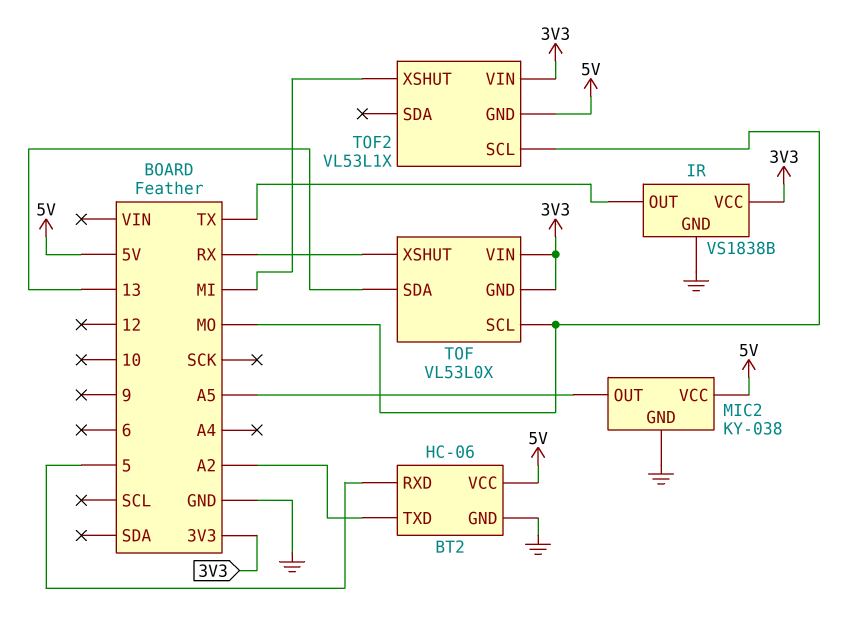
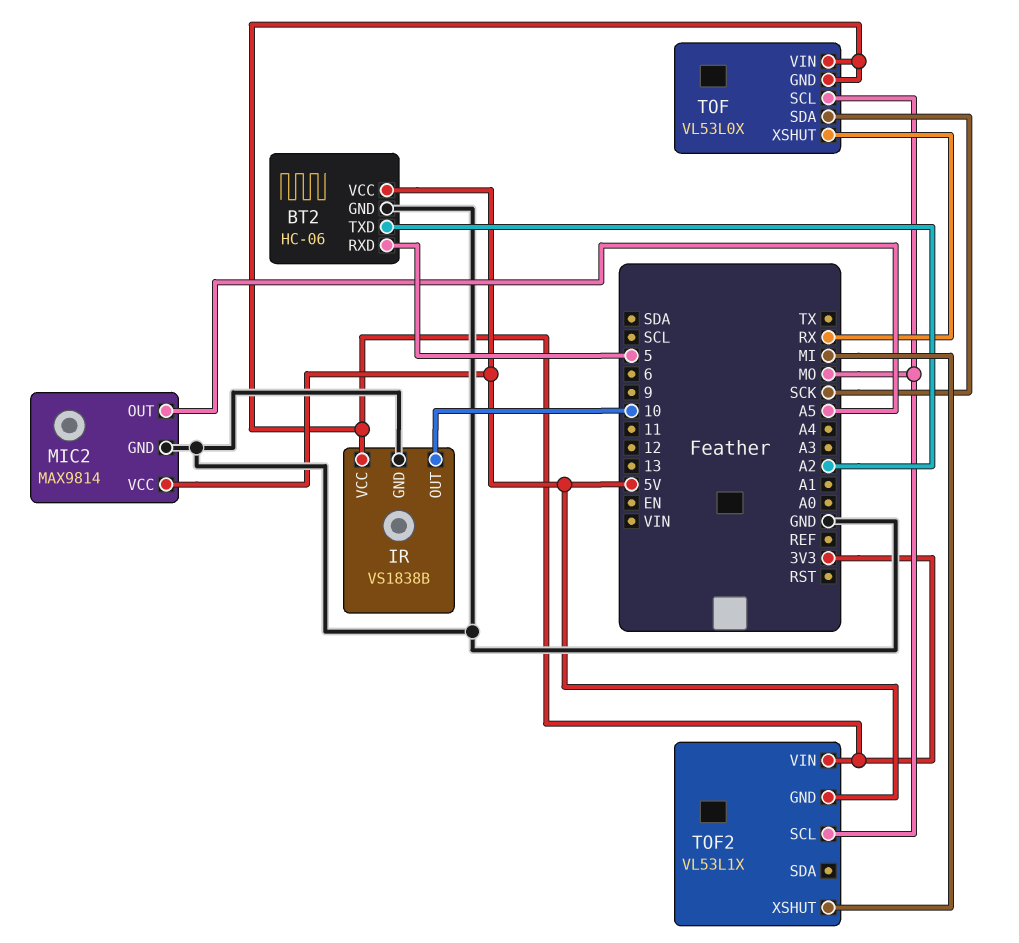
IR pin OUT: TX -> 10
MIC2: KY-038 -> MAX9814
TOF pin SDA: 13 -> SCK

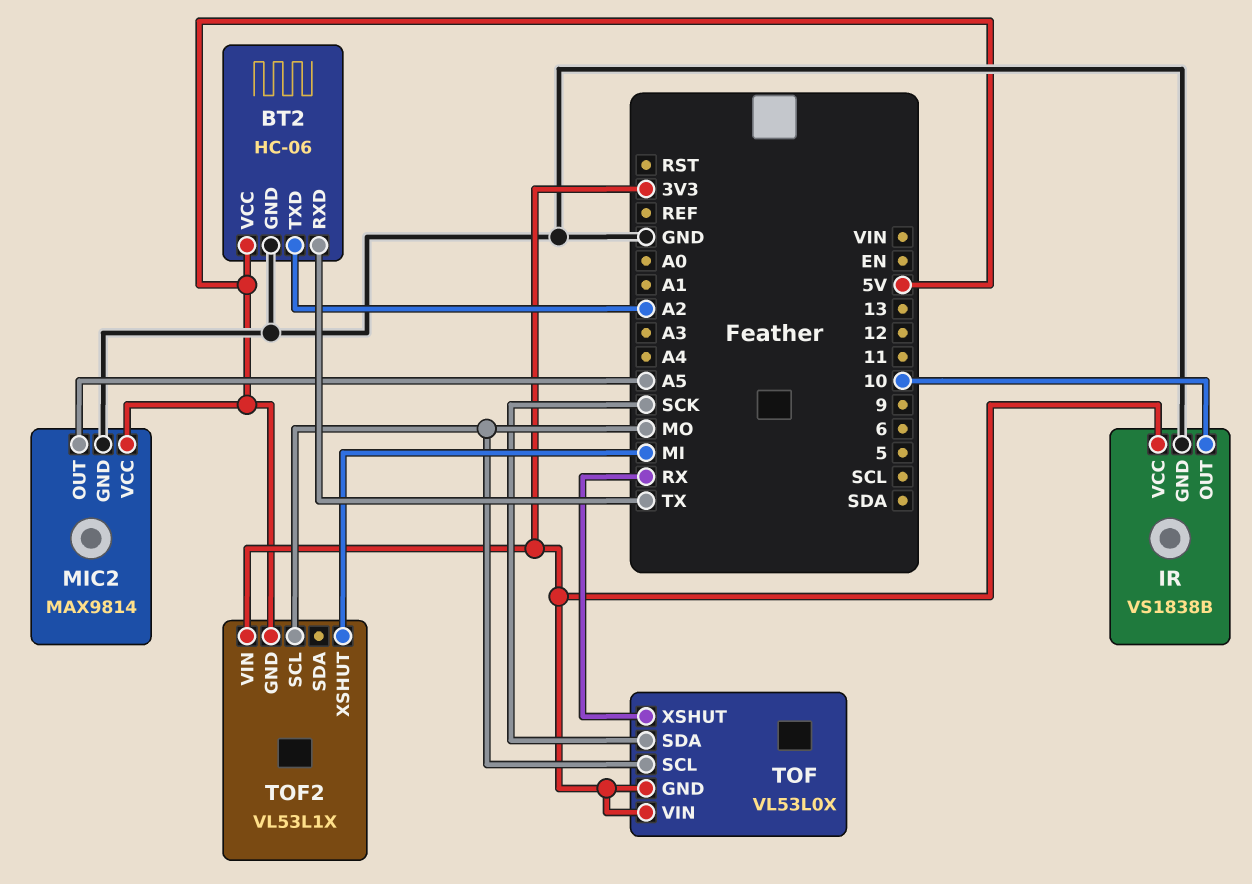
BT2 pin RXD: 5 -> TX

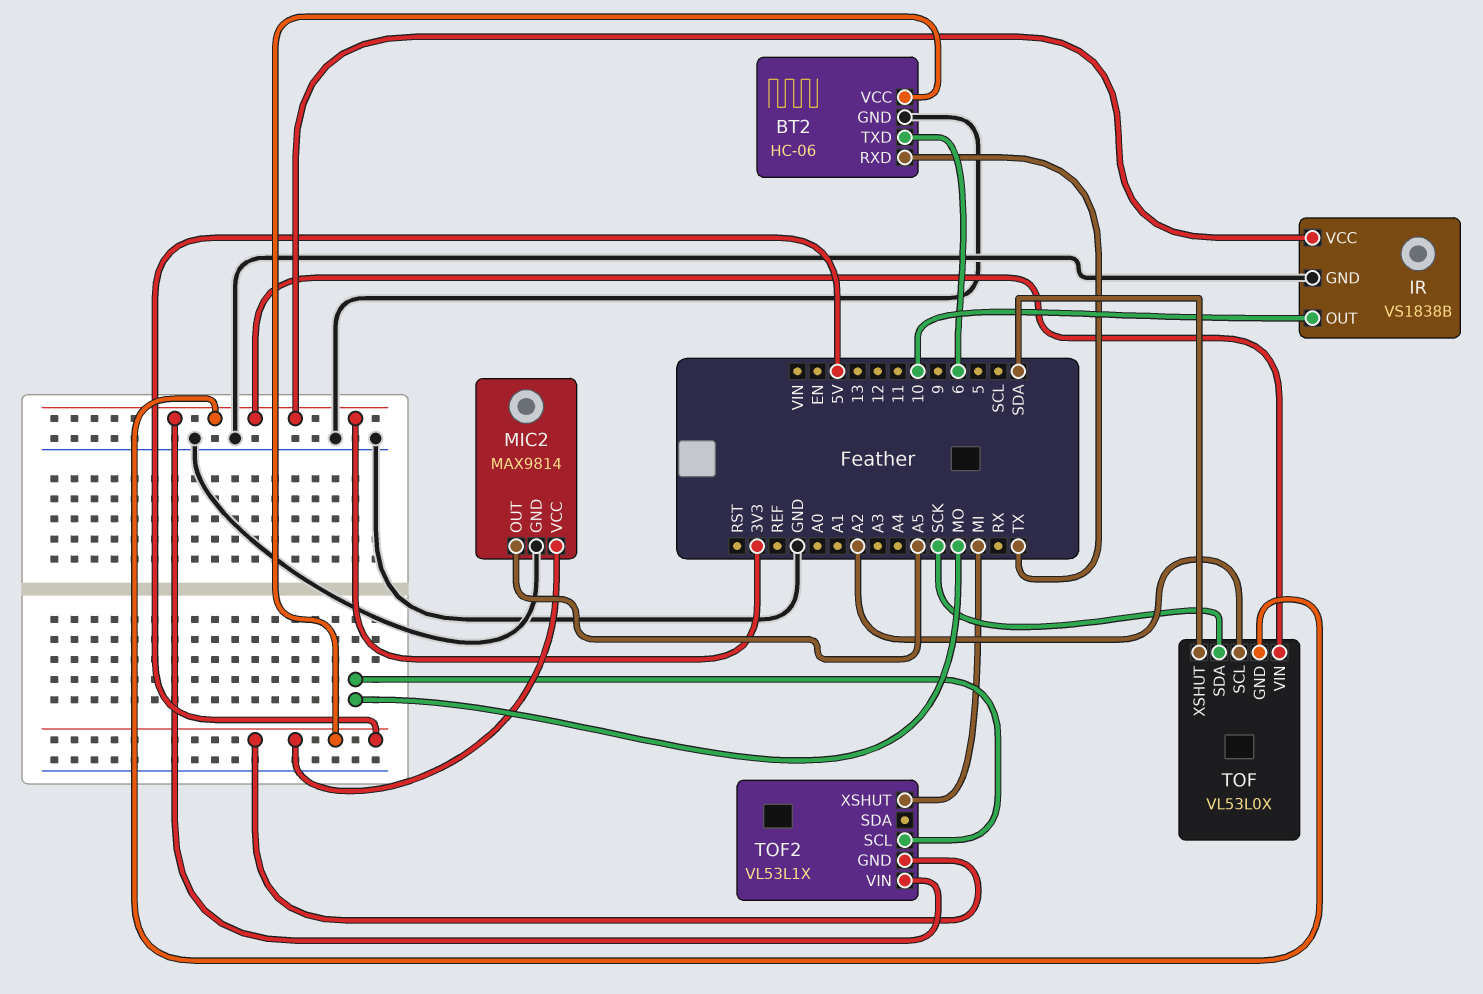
BT2 pin TXD: A2 -> 6
TOF pin SCL: MO -> A2
TOF pin XSHUT: RX -> SDA

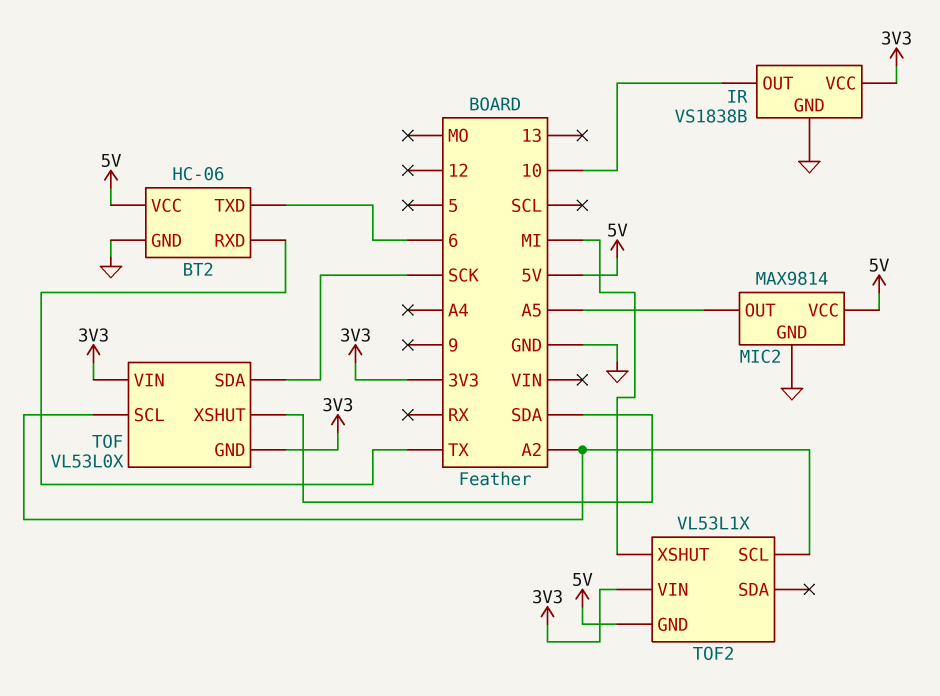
TOF2 pin SCL: MO -> A2

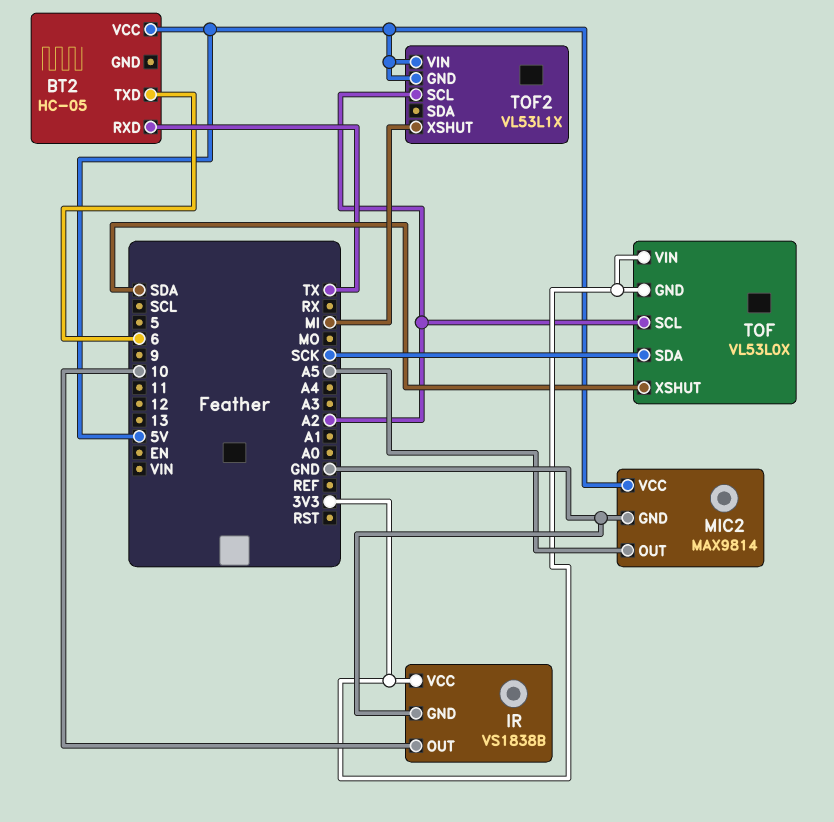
BT2: HC-06 -> HC-05
BT2 pin GND: GND -> none
TOF2 pin VIN: 3V3 -> 5V

